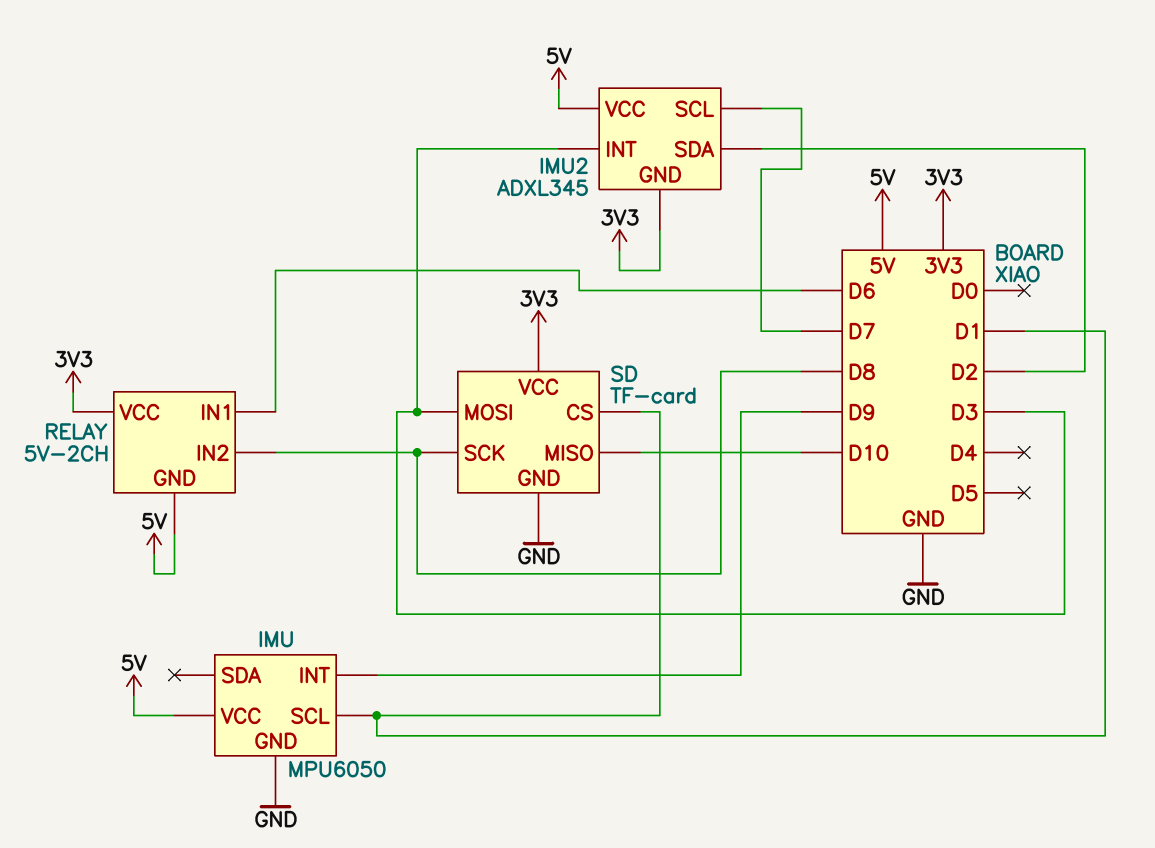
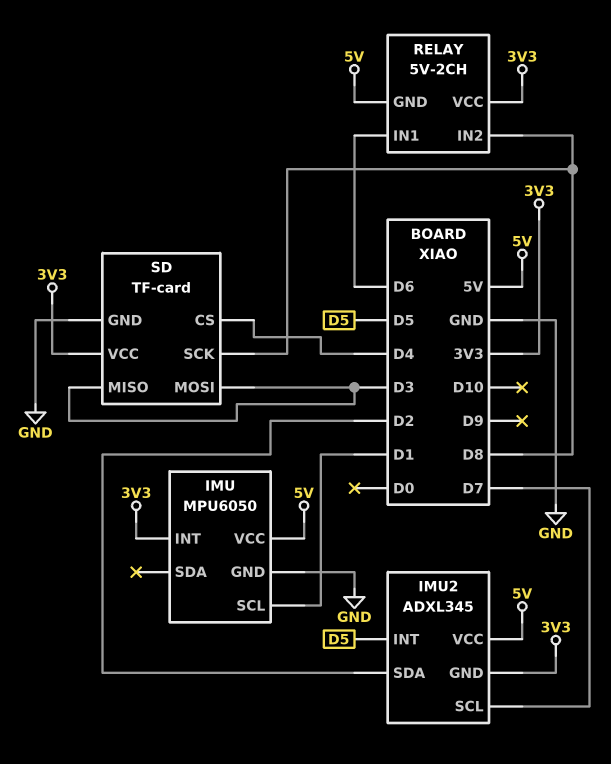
IMU pin INT: D9 -> 3V3
IMU2 pin INT: D3 -> D5
SD pin CS: D1 -> D4
SD pin MISO: D10 -> D3

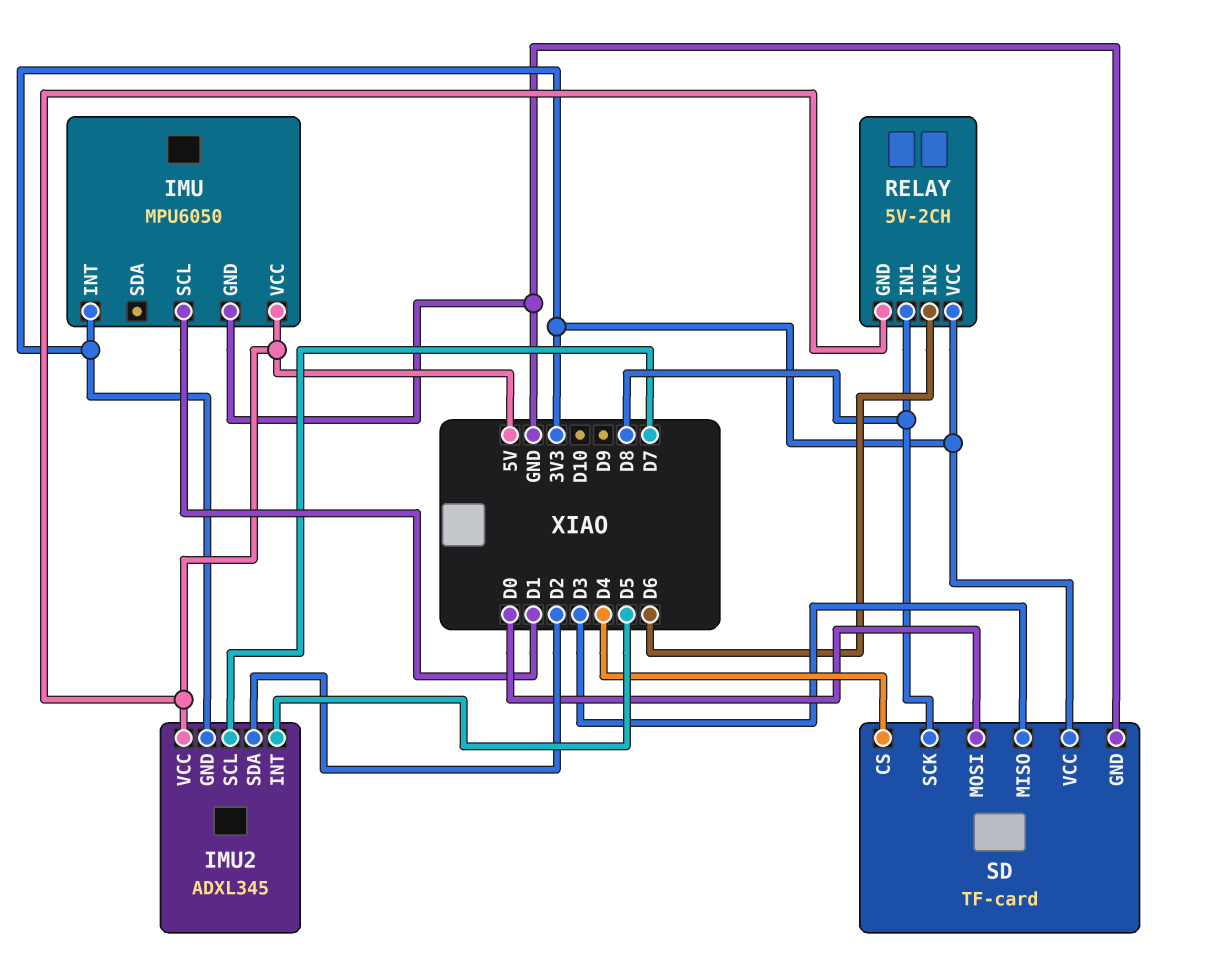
RELAY pin IN1: D6 -> D8
RELAY pin IN2: D8 -> D6
SD pin MOSI: D3 -> D0

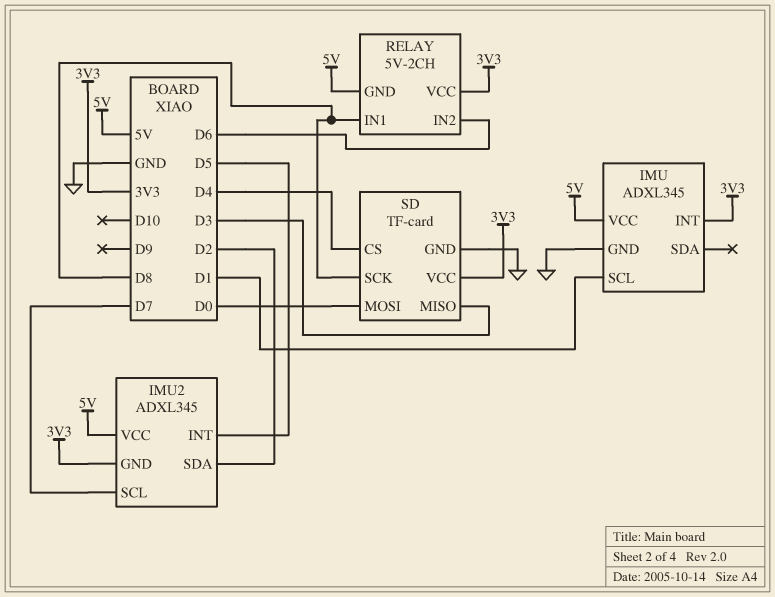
IMU: MPU6050 -> ADXL345

